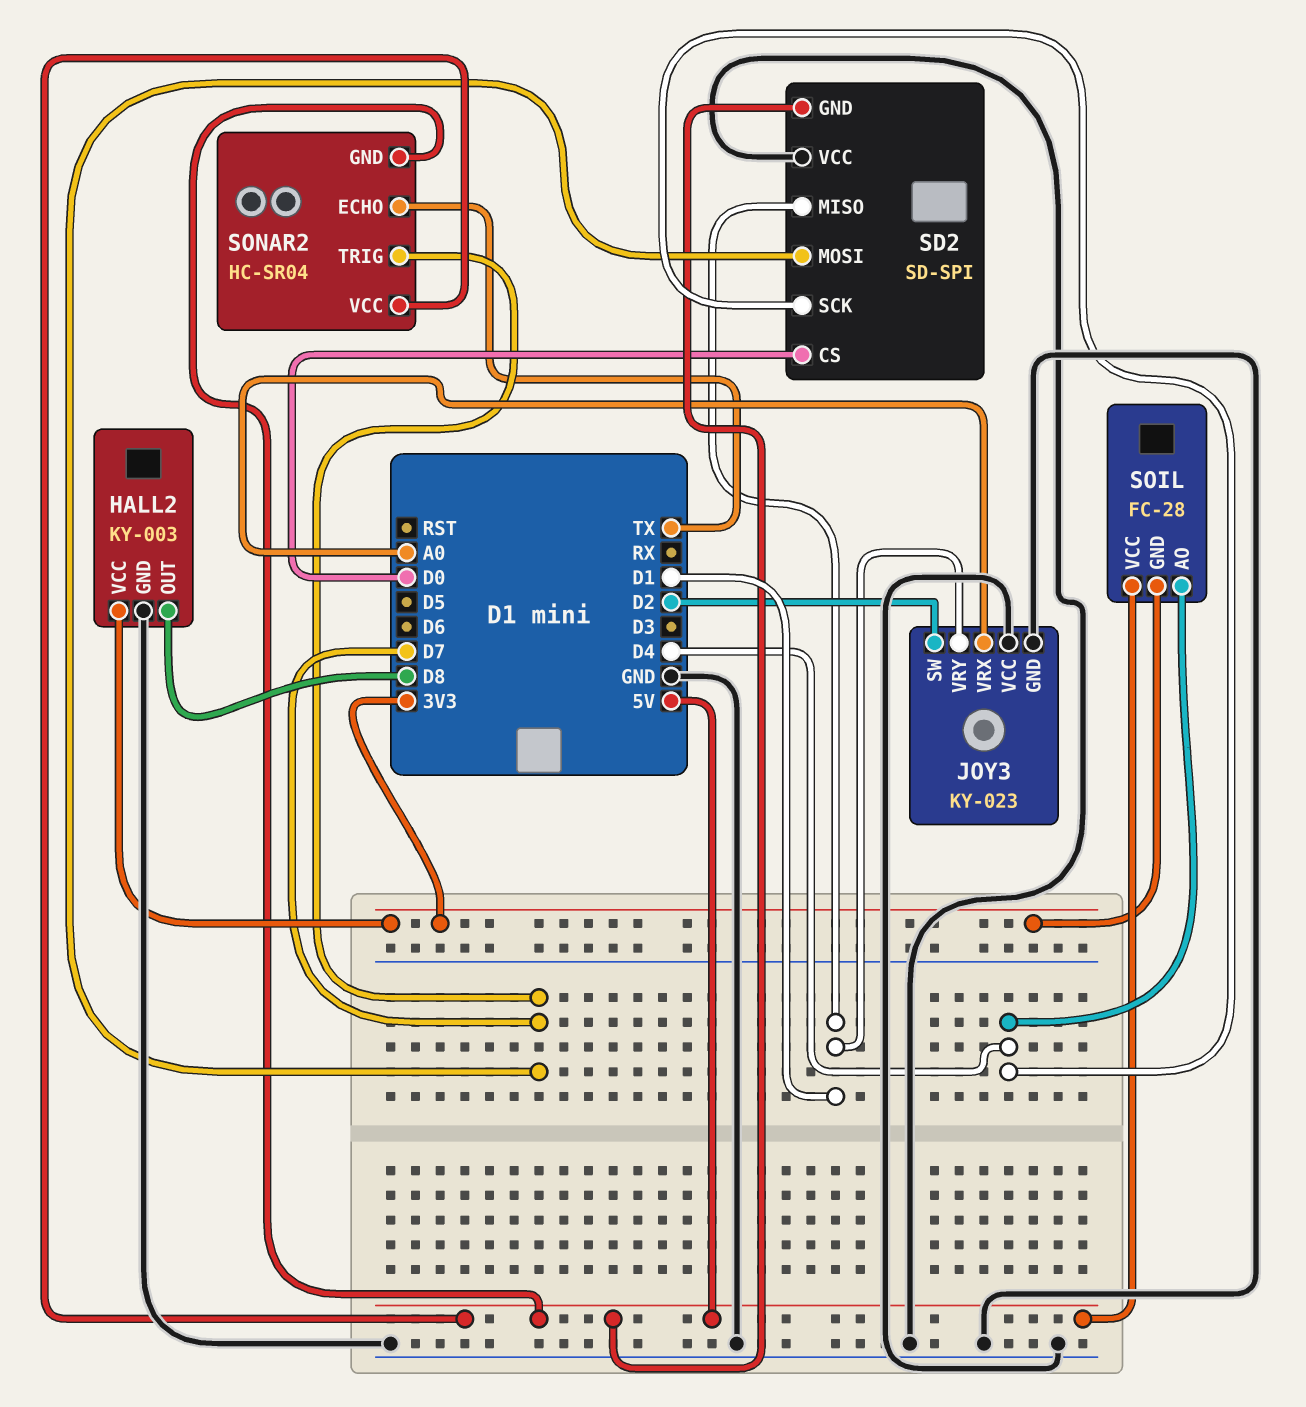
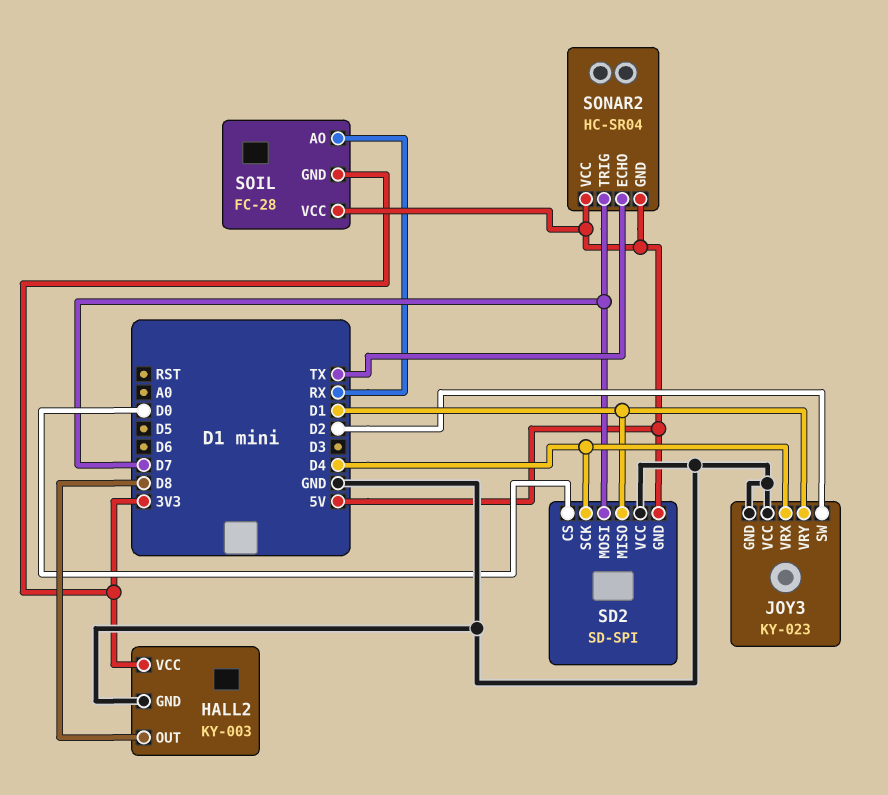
JOY3 pin VRX: A0 -> D4
SOIL pin AO: D4 -> RX

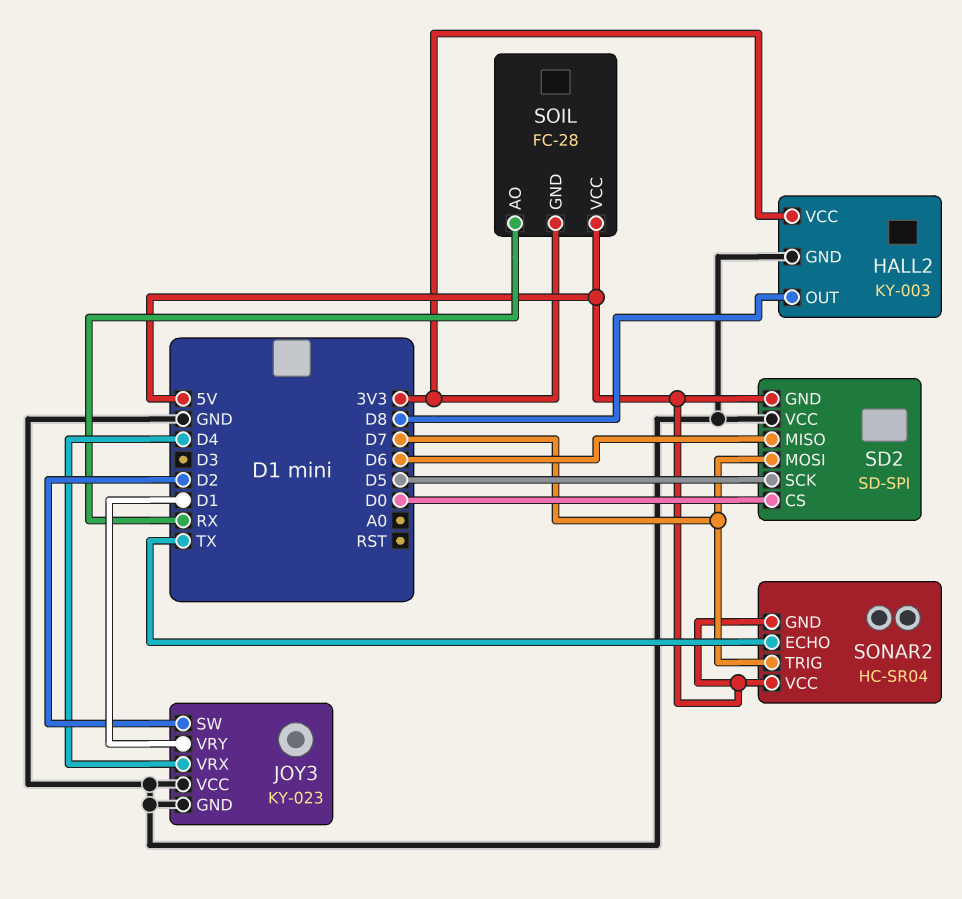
SD2 pin MISO: D1 -> D6
SD2 pin SCK: D4 -> D5

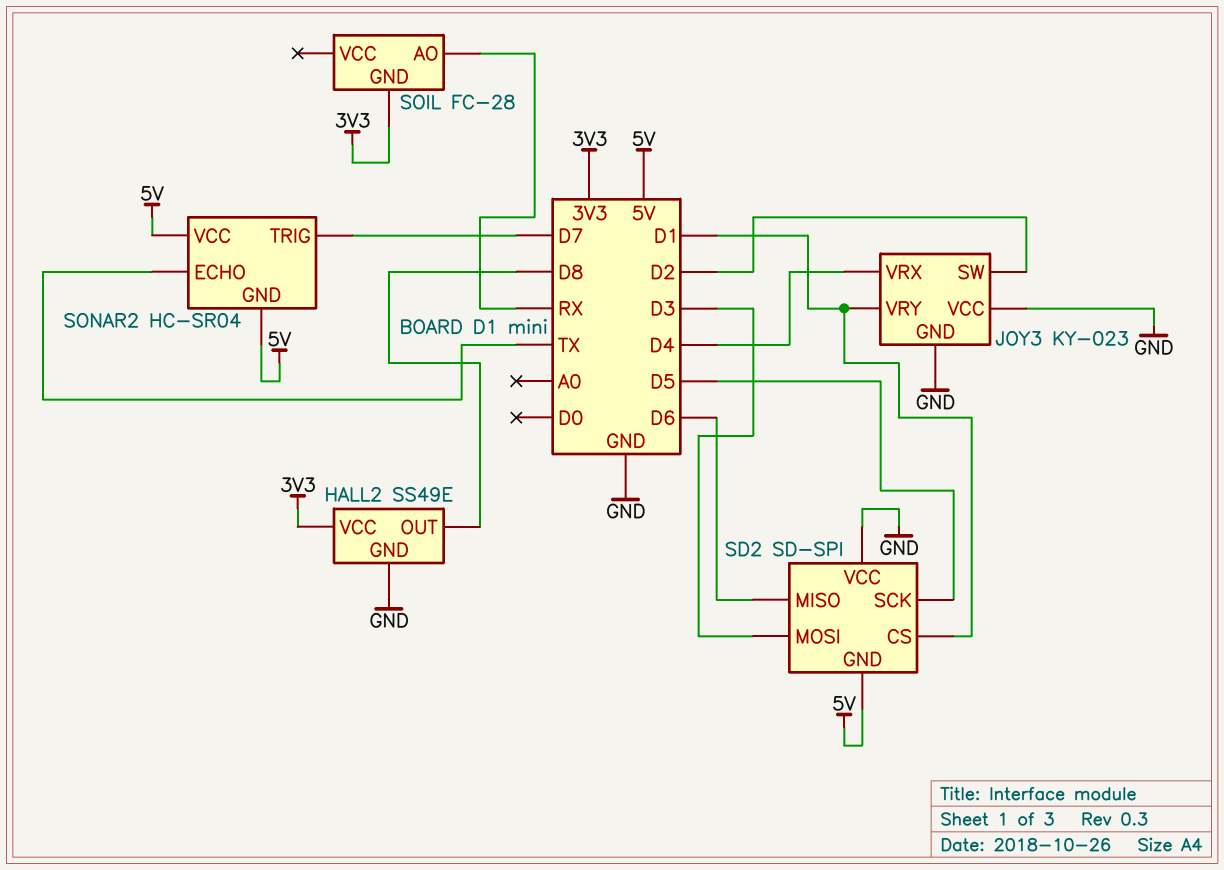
HALL2: KY-003 -> SS49E
SD2 pin CS: D0 -> D1
SD2 pin MOSI: D7 -> D3
SOIL pin VCC: 5V -> none

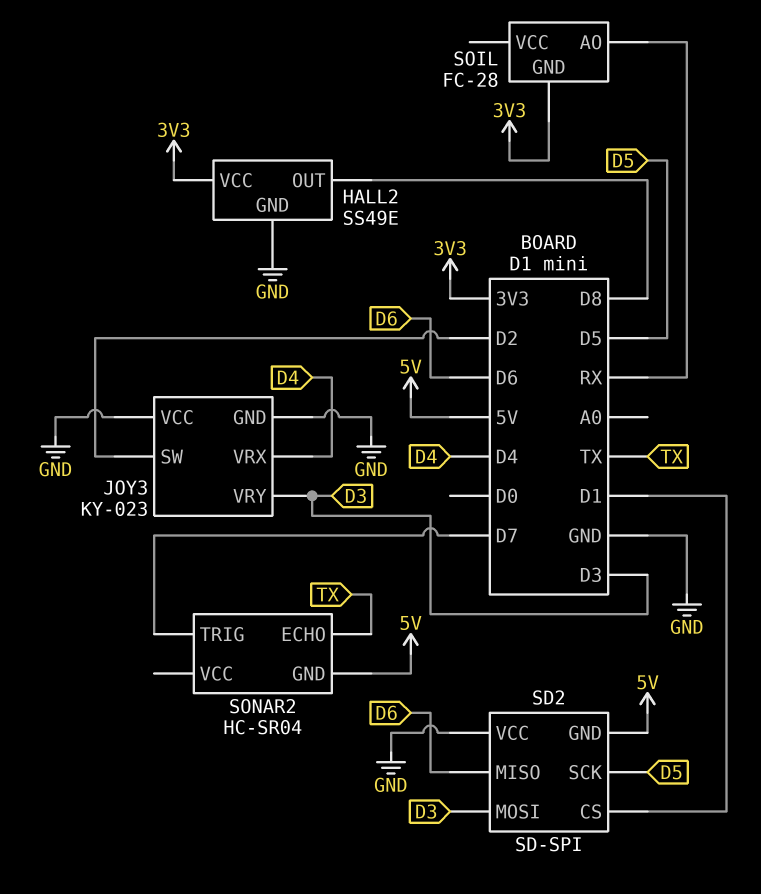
JOY3 pin VRY: D1 -> D3
SONAR2 pin VCC: 5V -> none

